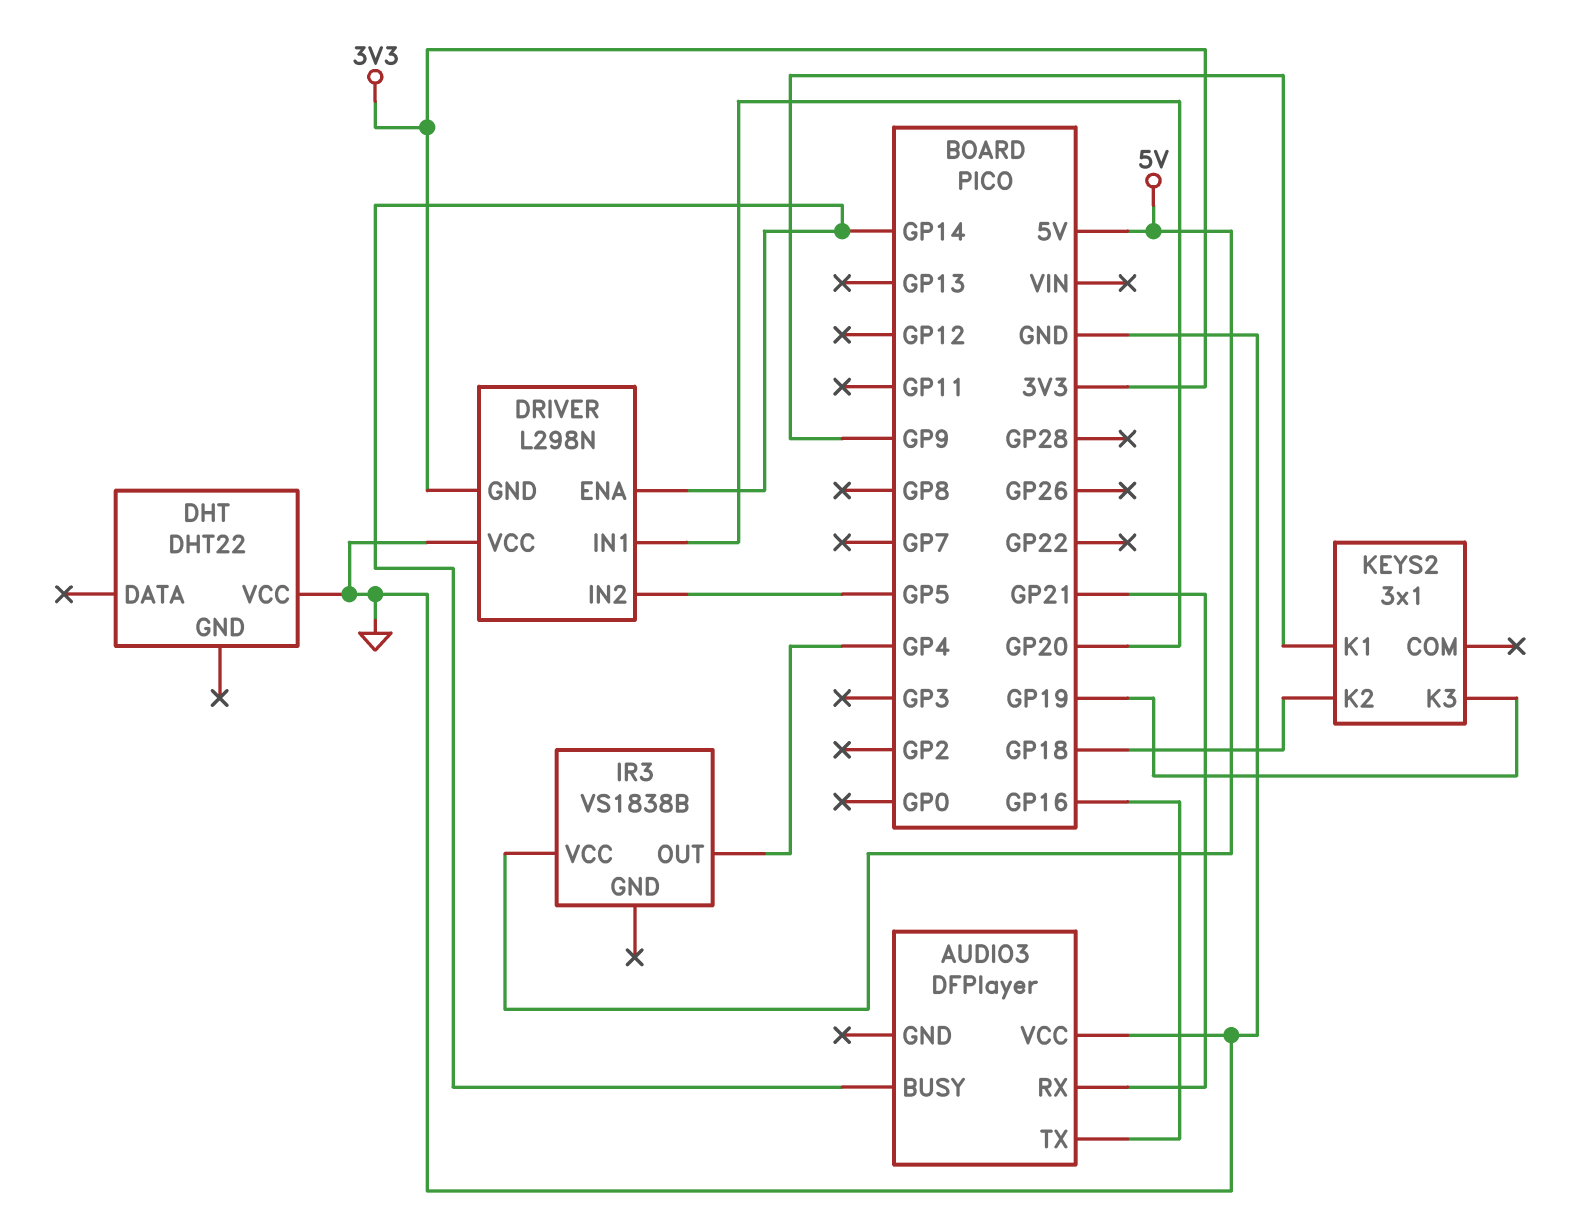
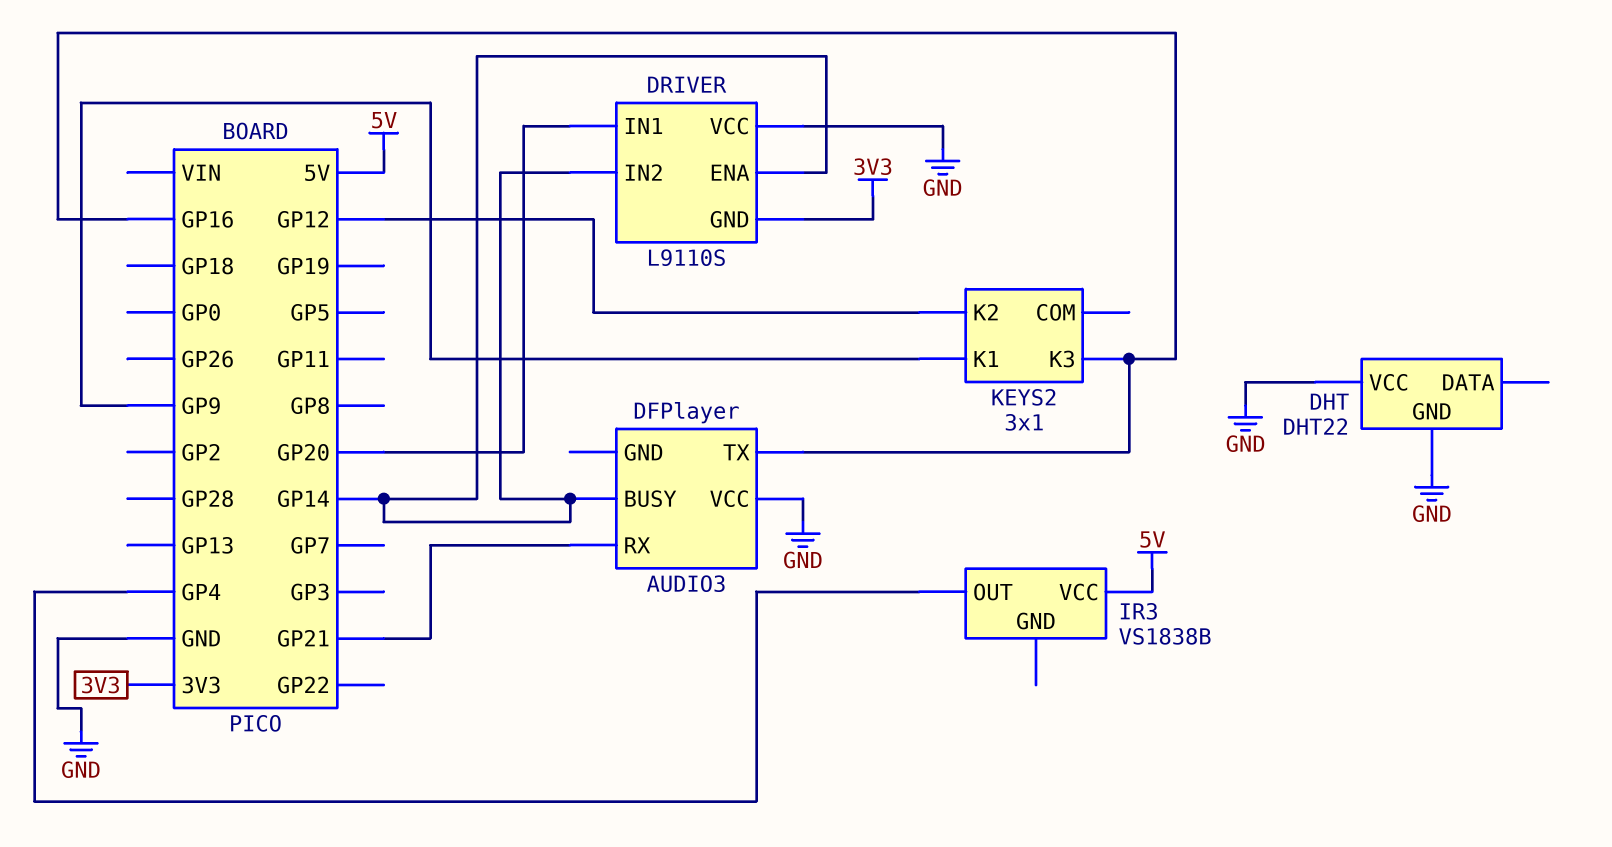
DHT pin GND: none -> GND
DRIVER: L298N -> L9110S
DRIVER pin IN2: GP5 -> GP14
KEYS2 pin K2: GP18 -> GP12
KEYS2 pin K3: GP19 -> GP16

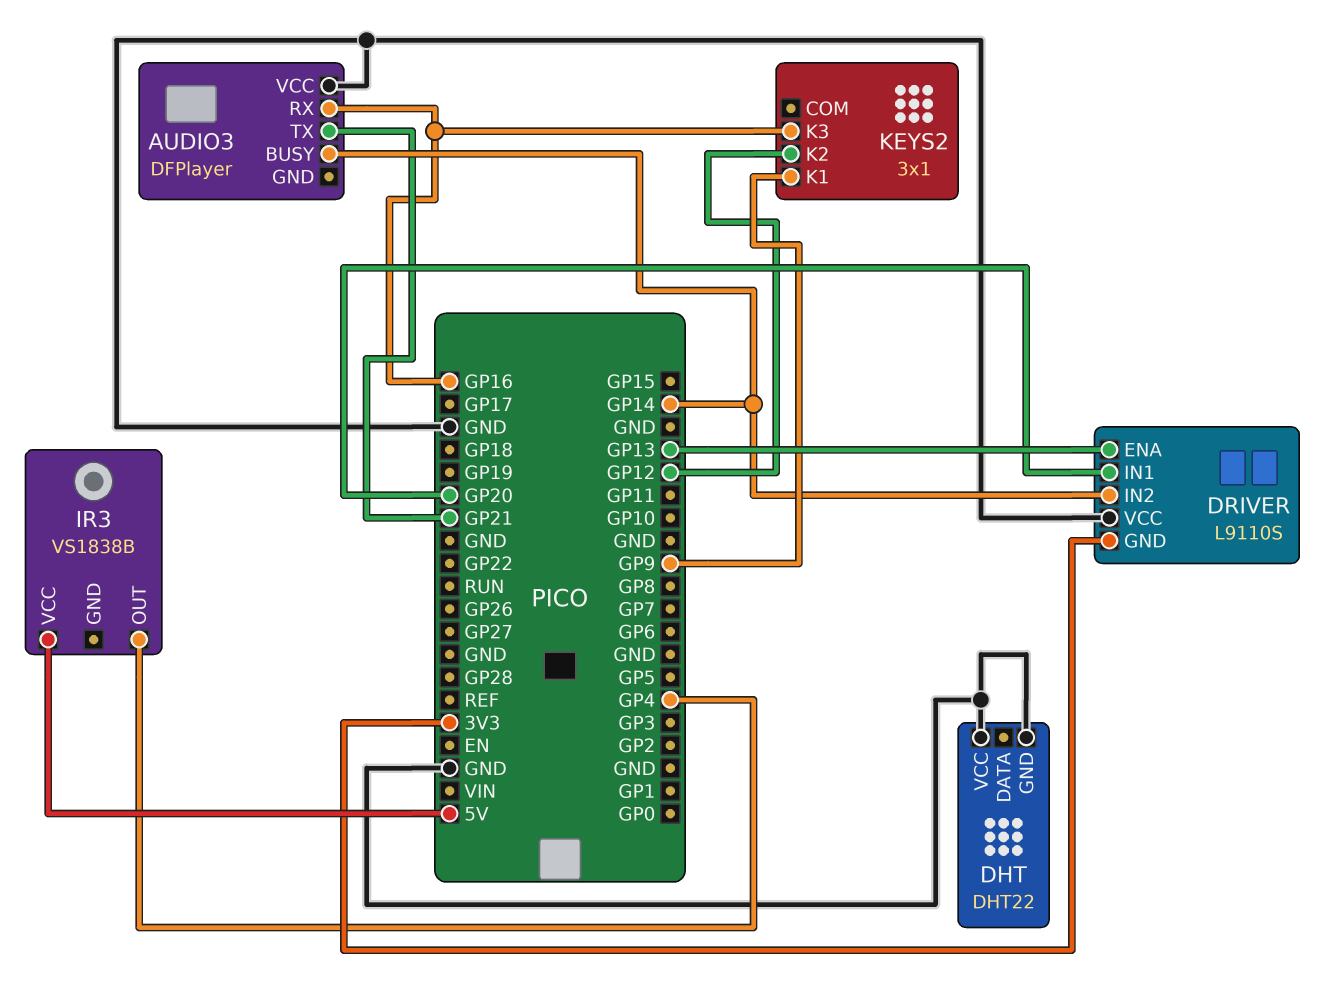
AUDIO3 pin RX: GP21 -> GP16
AUDIO3 pin TX: GP16 -> GP21
DRIVER pin ENA: GP14 -> GP13

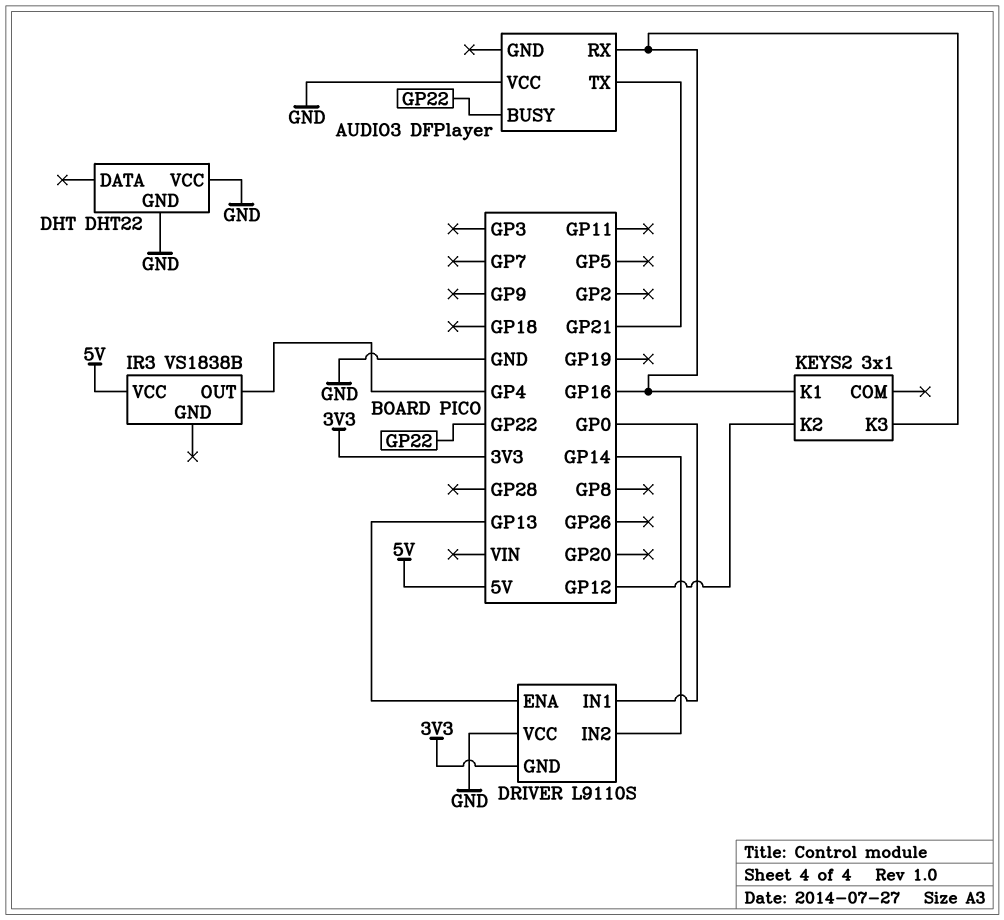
AUDIO3 pin BUSY: GP14 -> GP22
DRIVER pin IN1: GP20 -> GP0
KEYS2 pin K1: GP9 -> GP16

